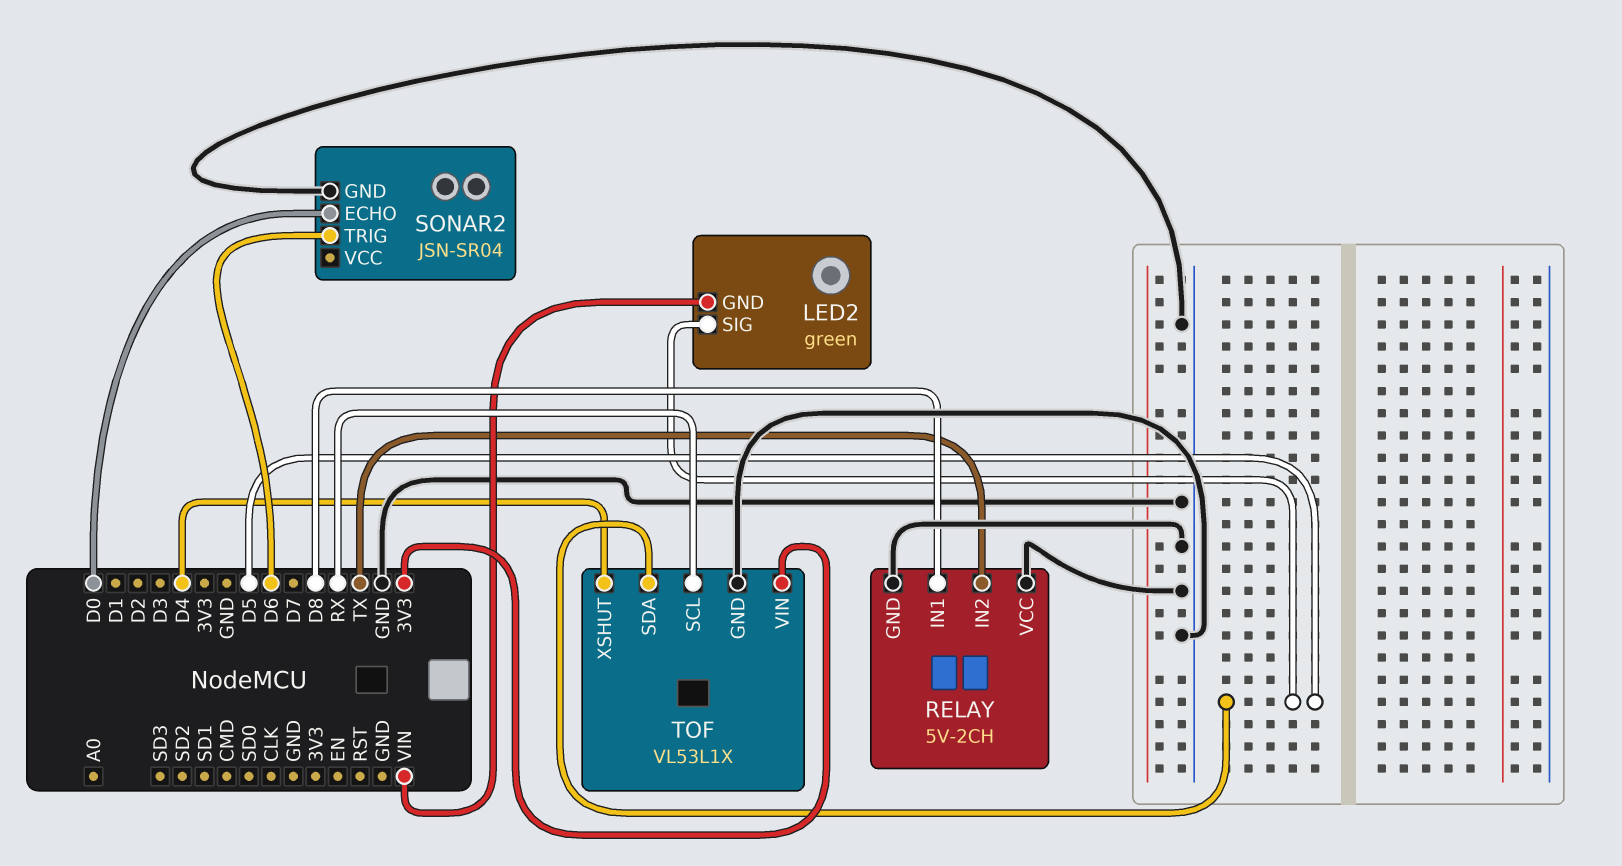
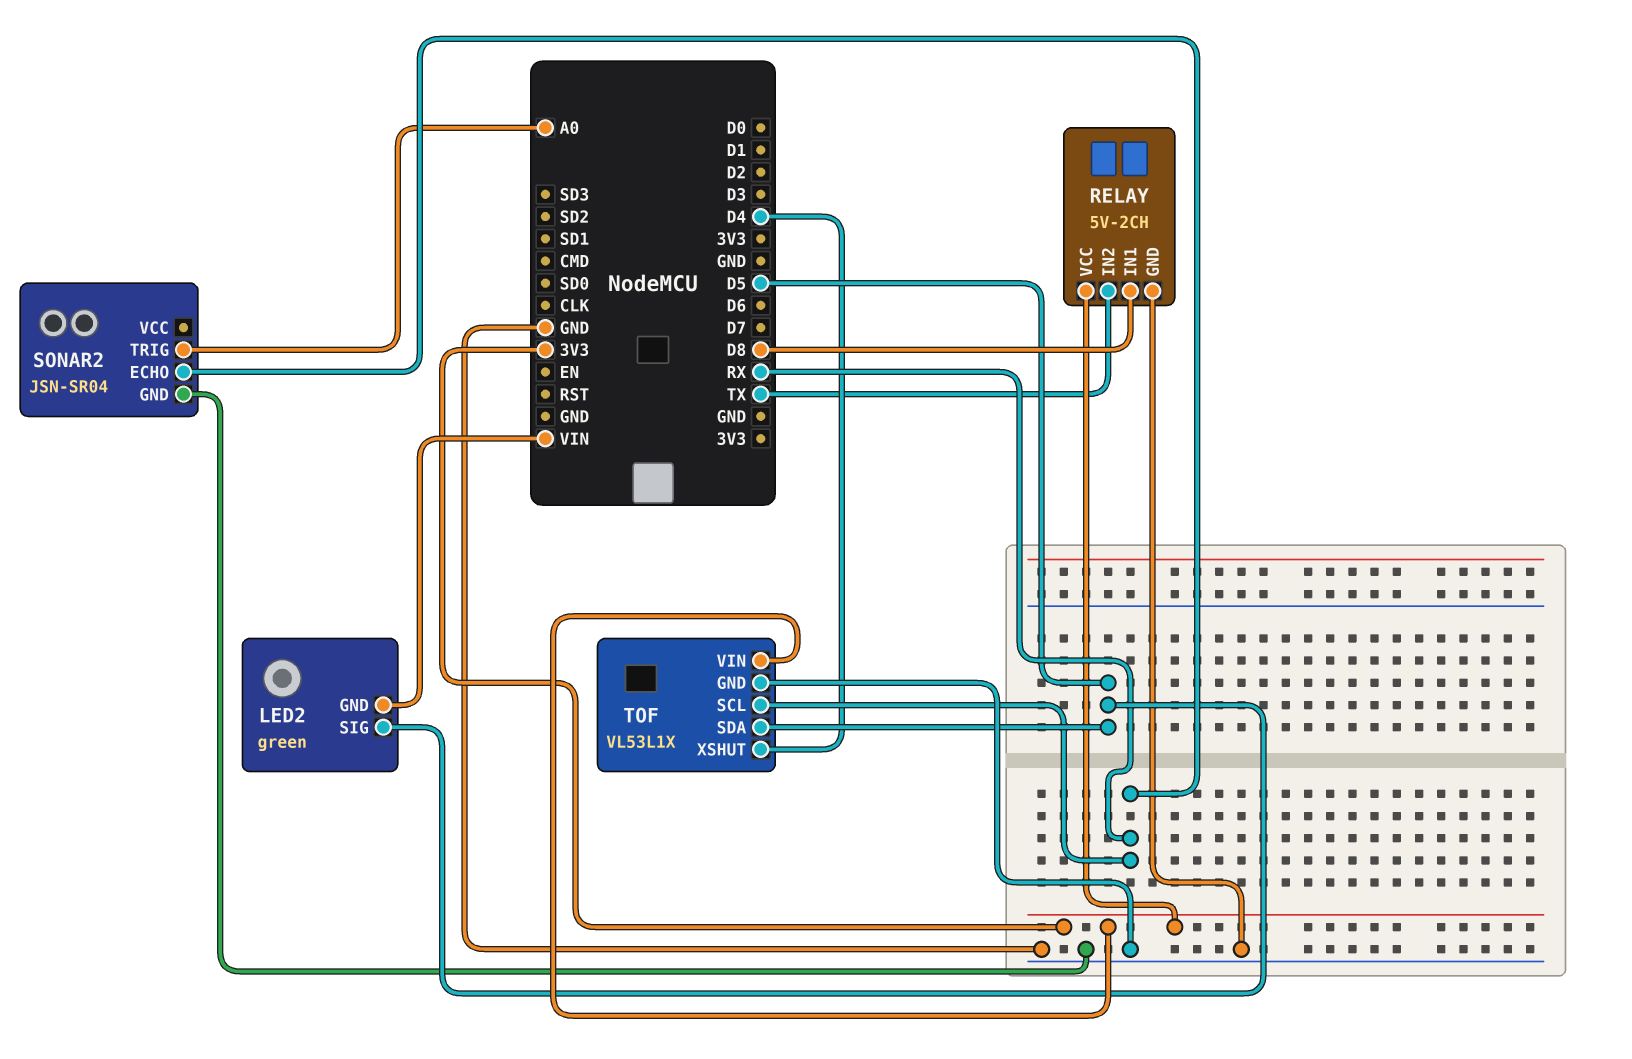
RELAY pin VCC: GND -> 3V3
SONAR2 pin ECHO: D0 -> RX
SONAR2 pin TRIG: D6 -> A0

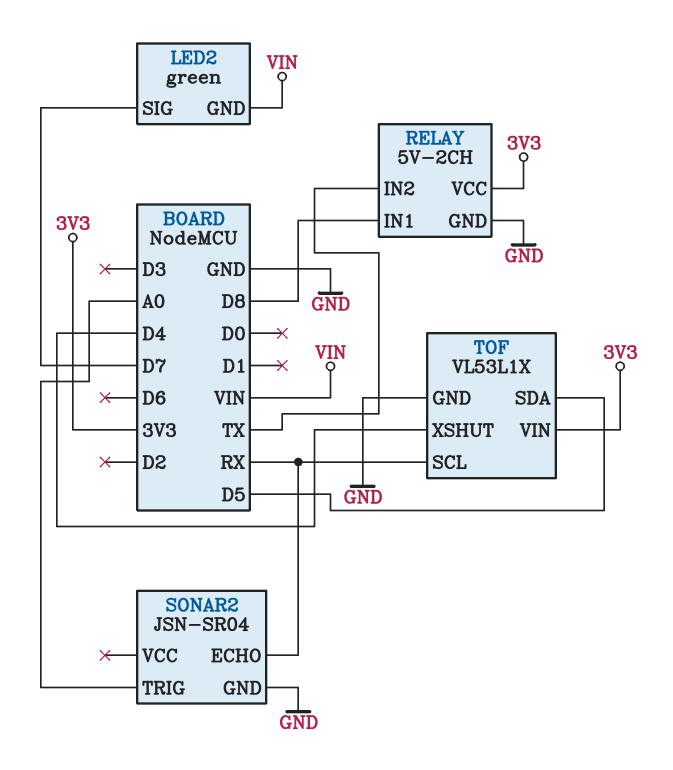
LED2 pin SIG: D5 -> D7

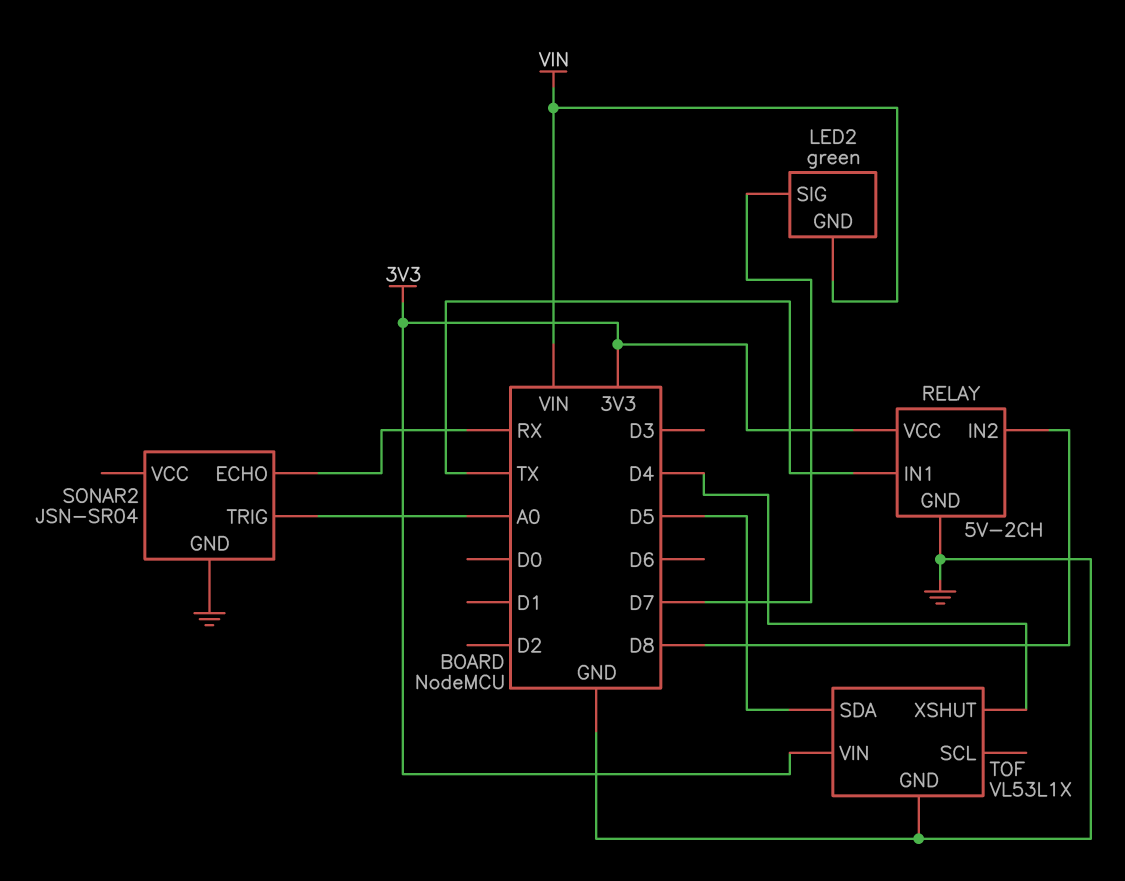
RELAY pin IN1: D8 -> TX
RELAY pin IN2: TX -> D8
TOF pin SCL: RX -> none

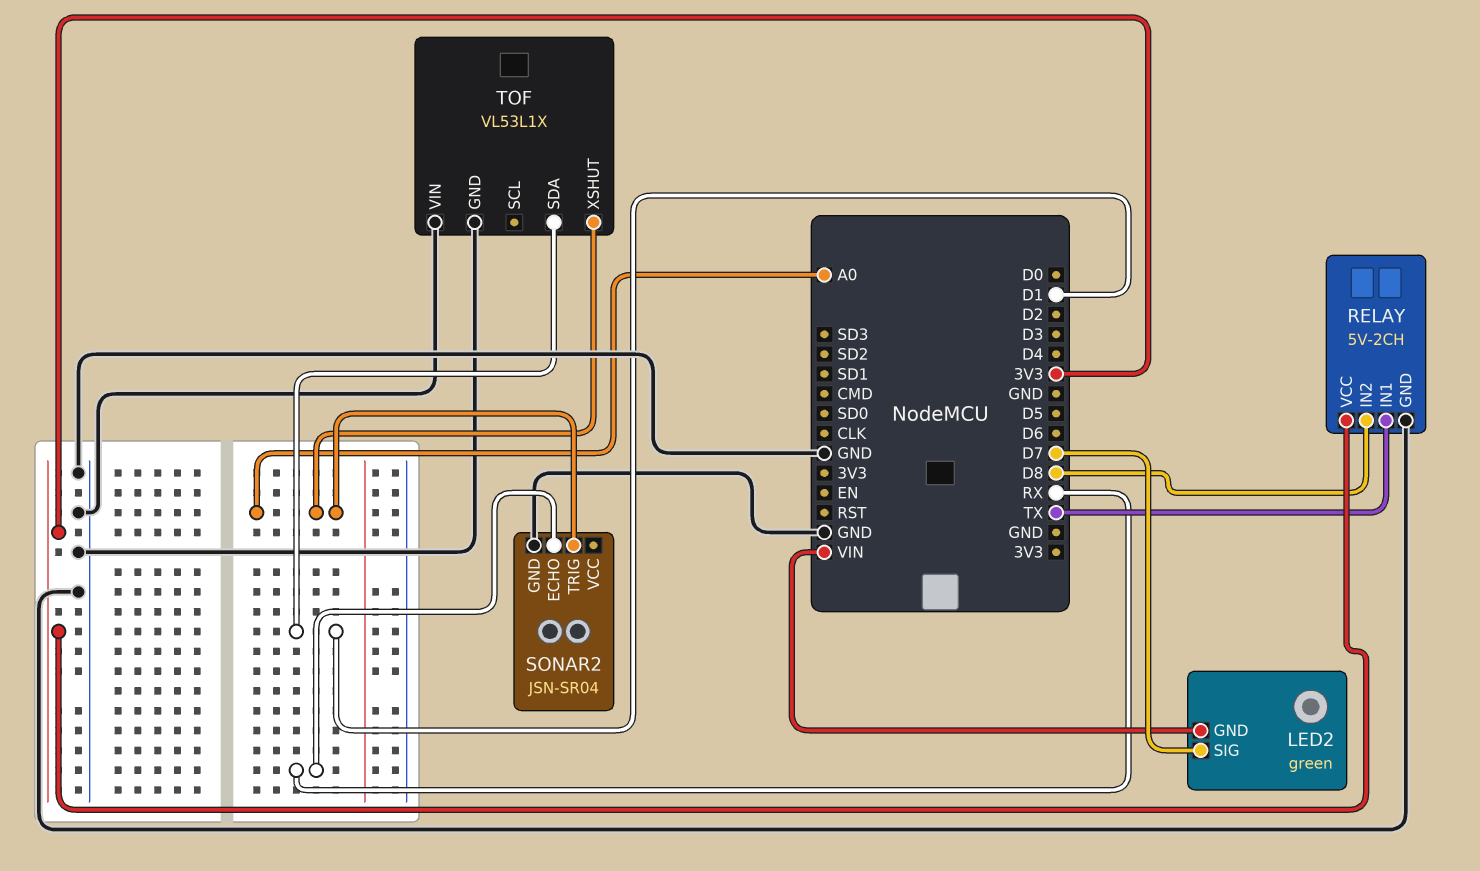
TOF pin SDA: D5 -> D1
TOF pin VIN: 3V3 -> GND
TOF pin XSHUT: D4 -> A0

